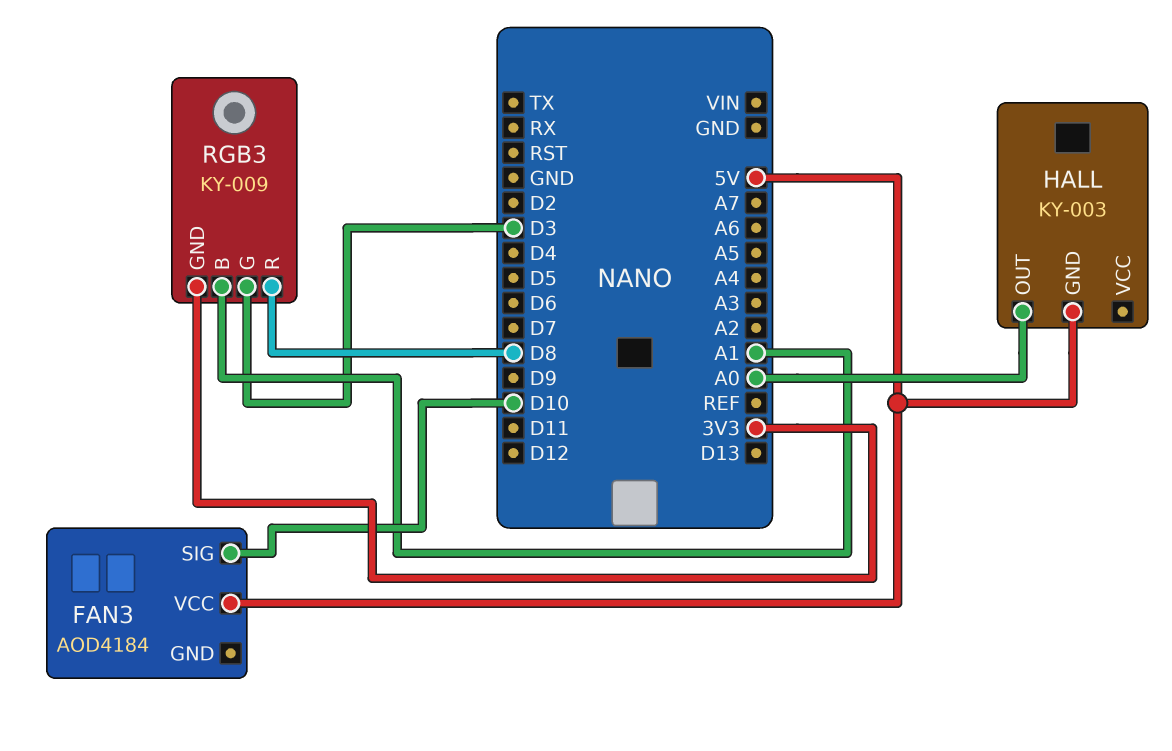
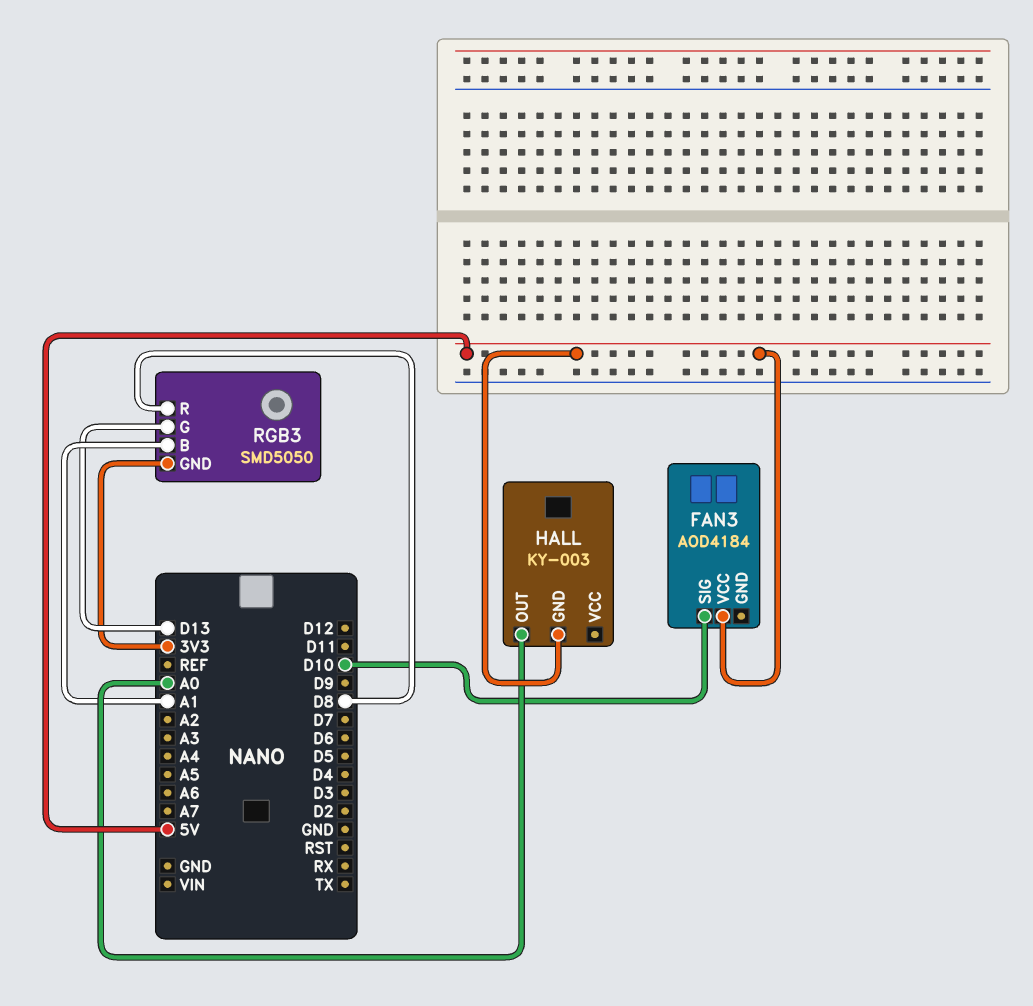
RGB3: KY-009 -> SMD5050
RGB3 pin G: D3 -> D13

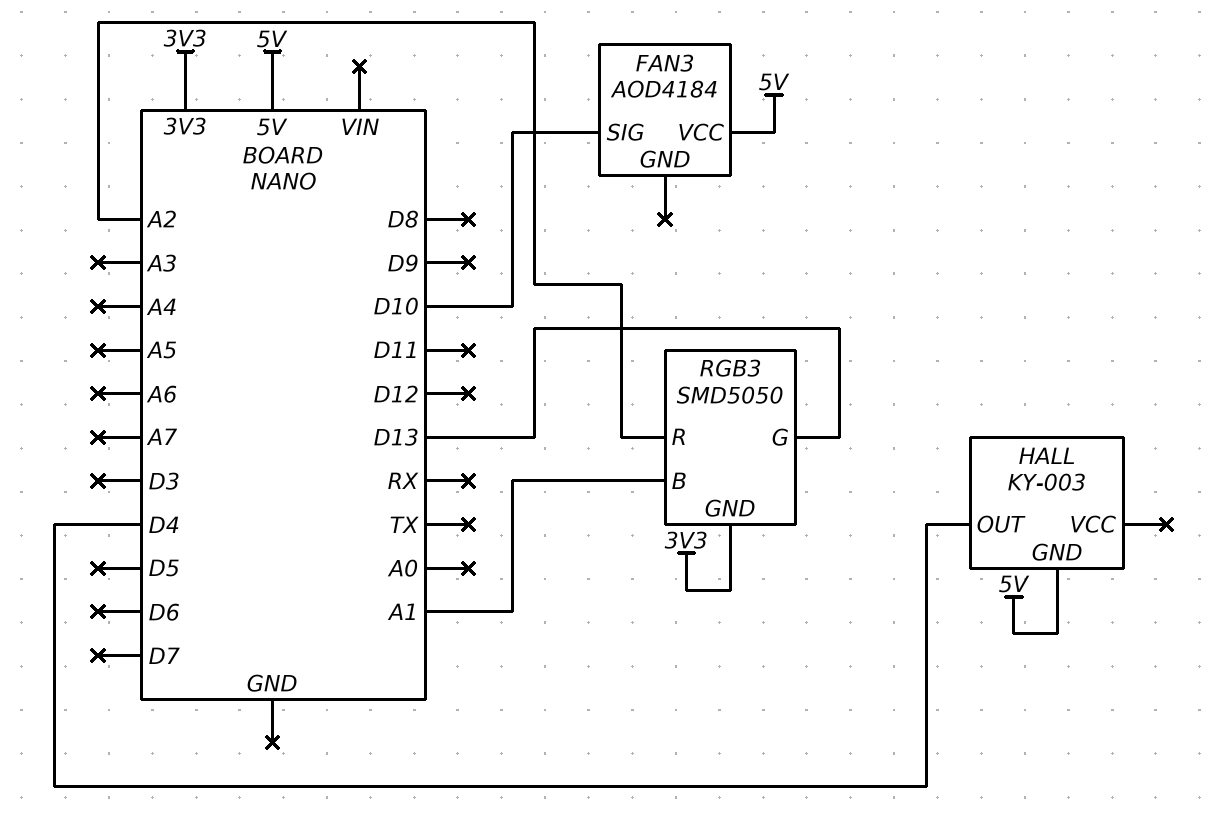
HALL pin OUT: A0 -> D4
RGB3 pin R: D8 -> A2

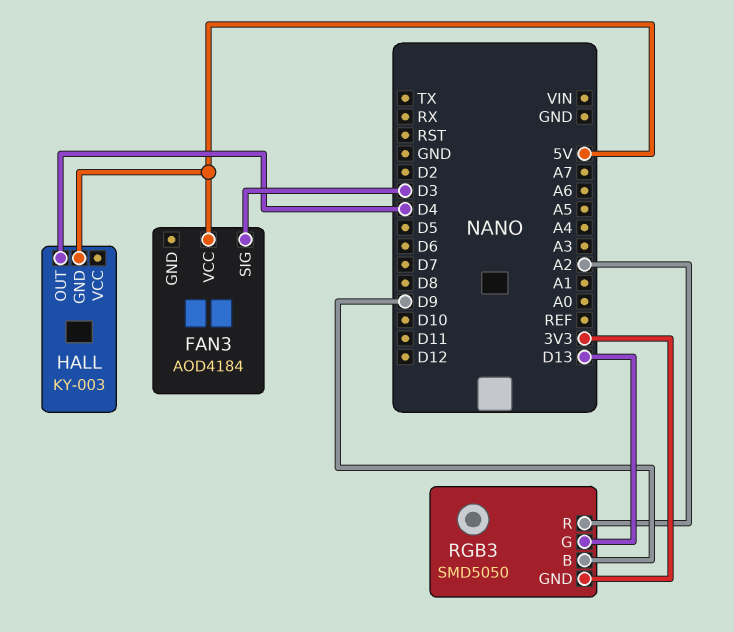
FAN3 pin SIG: D10 -> D3
RGB3 pin B: A1 -> D9

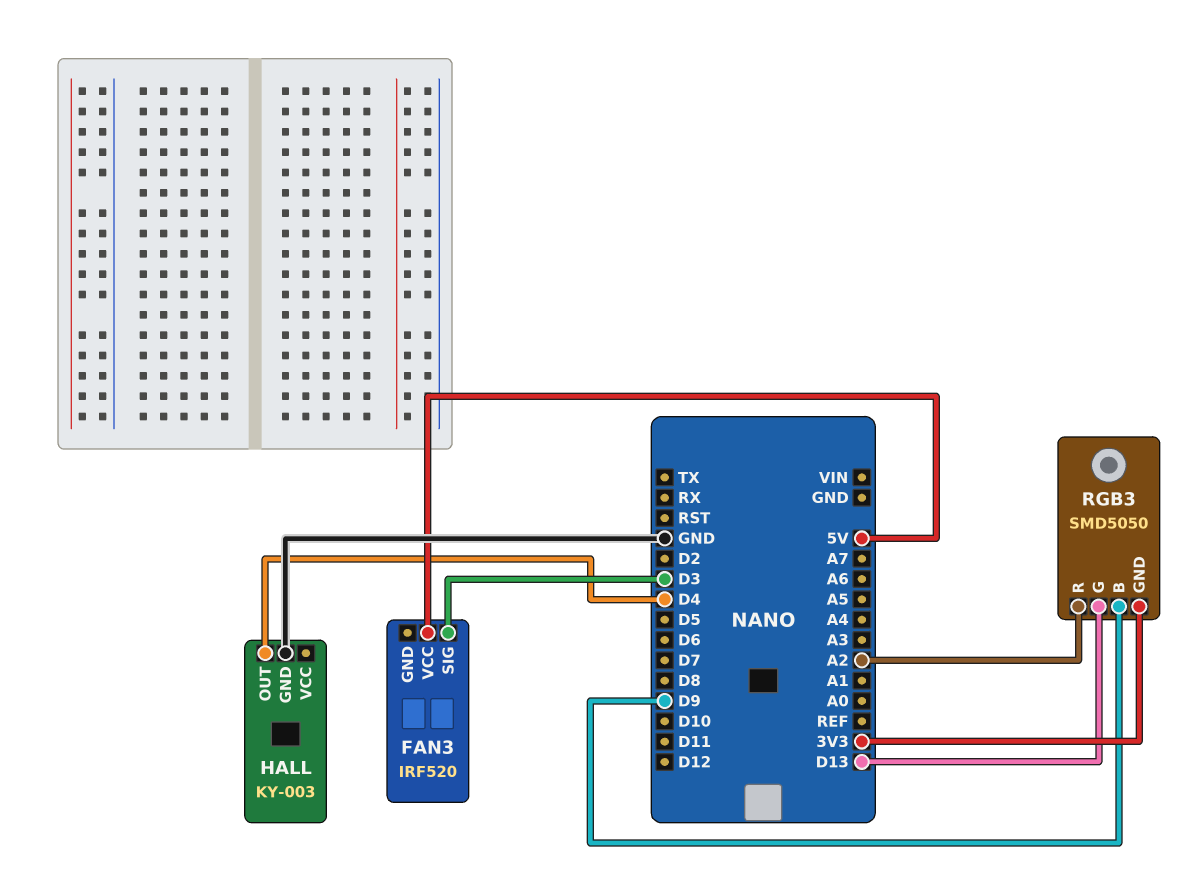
FAN3: AOD4184 -> IRF520
HALL pin GND: 5V -> GND

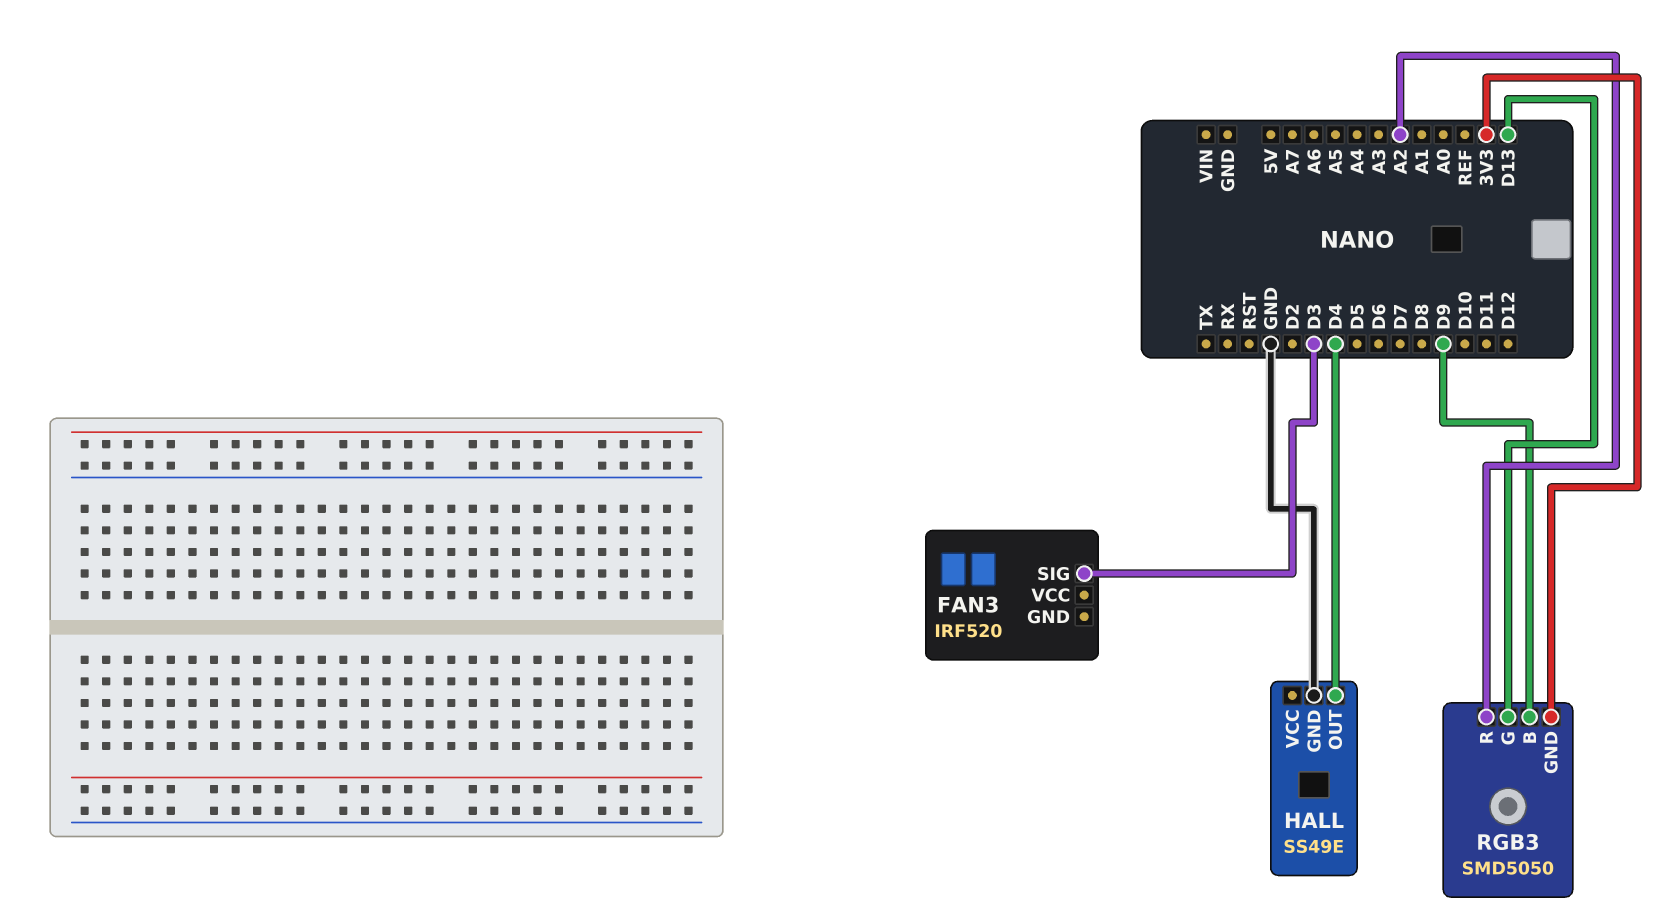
FAN3 pin VCC: 5V -> none
HALL: KY-003 -> SS49E

